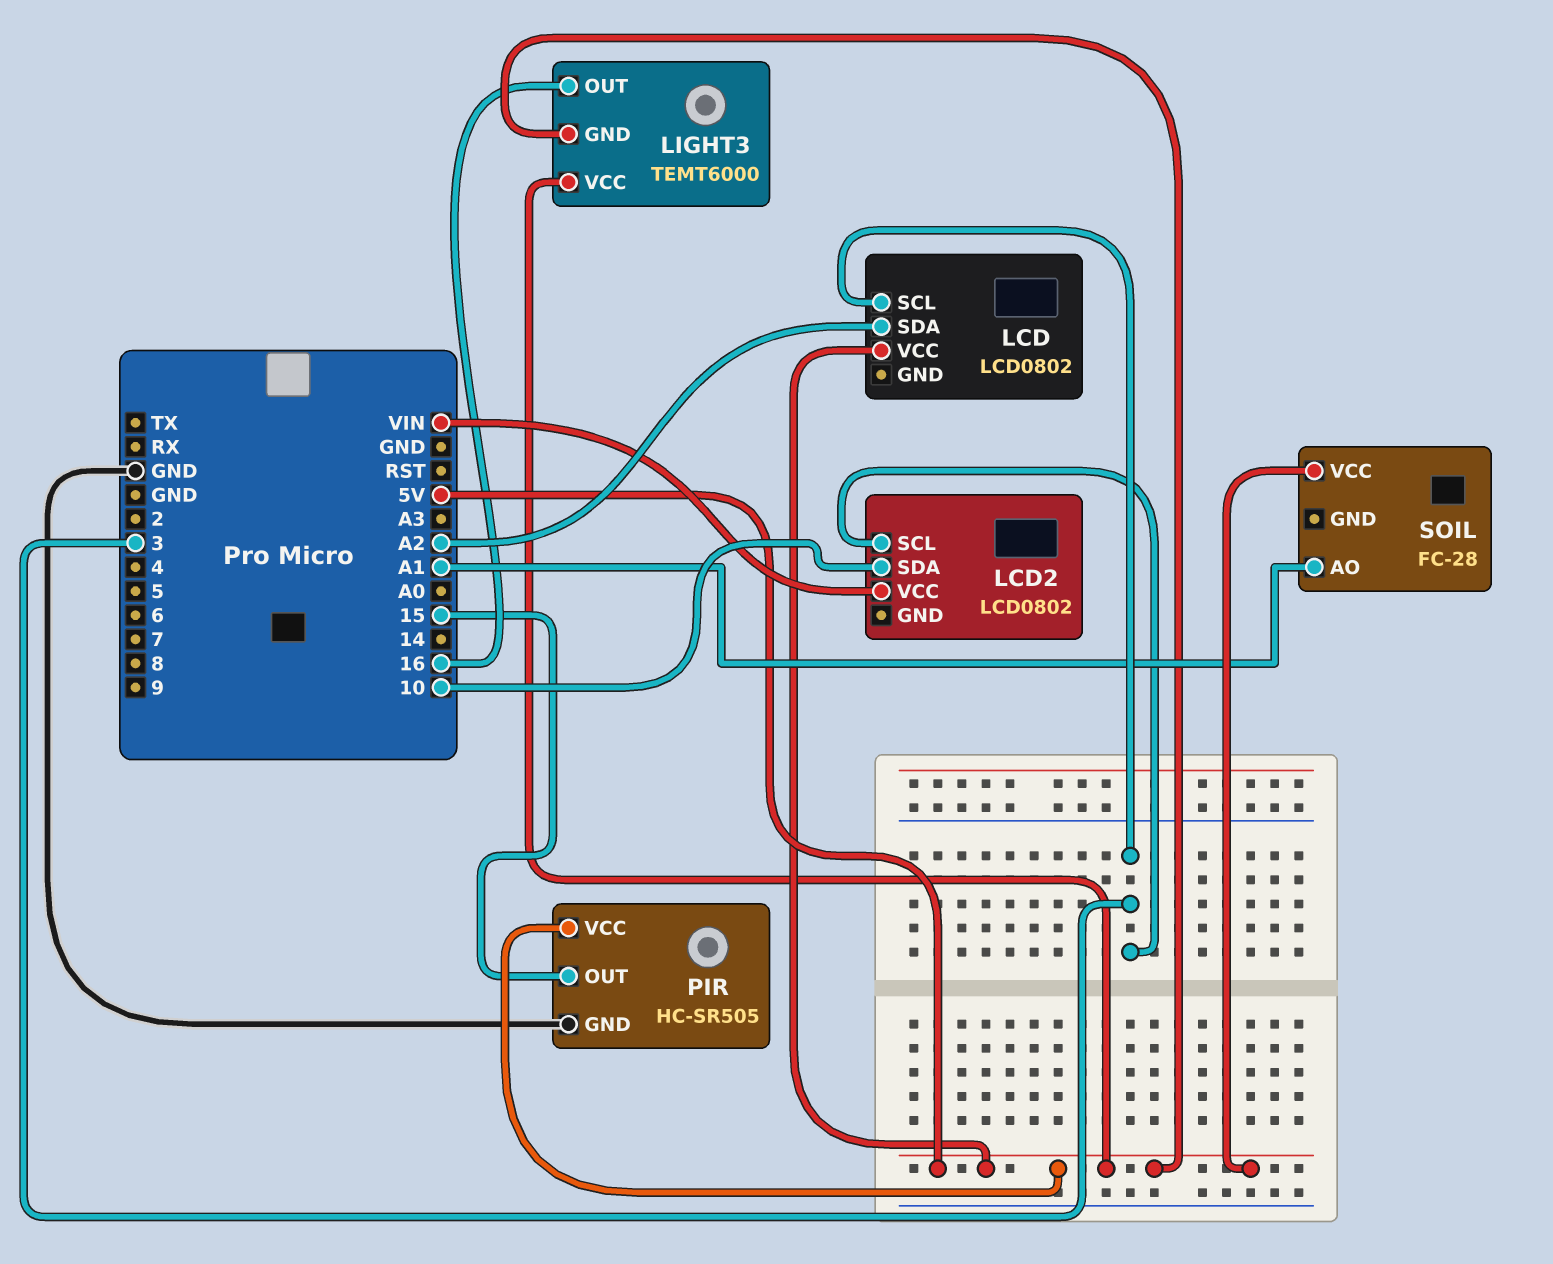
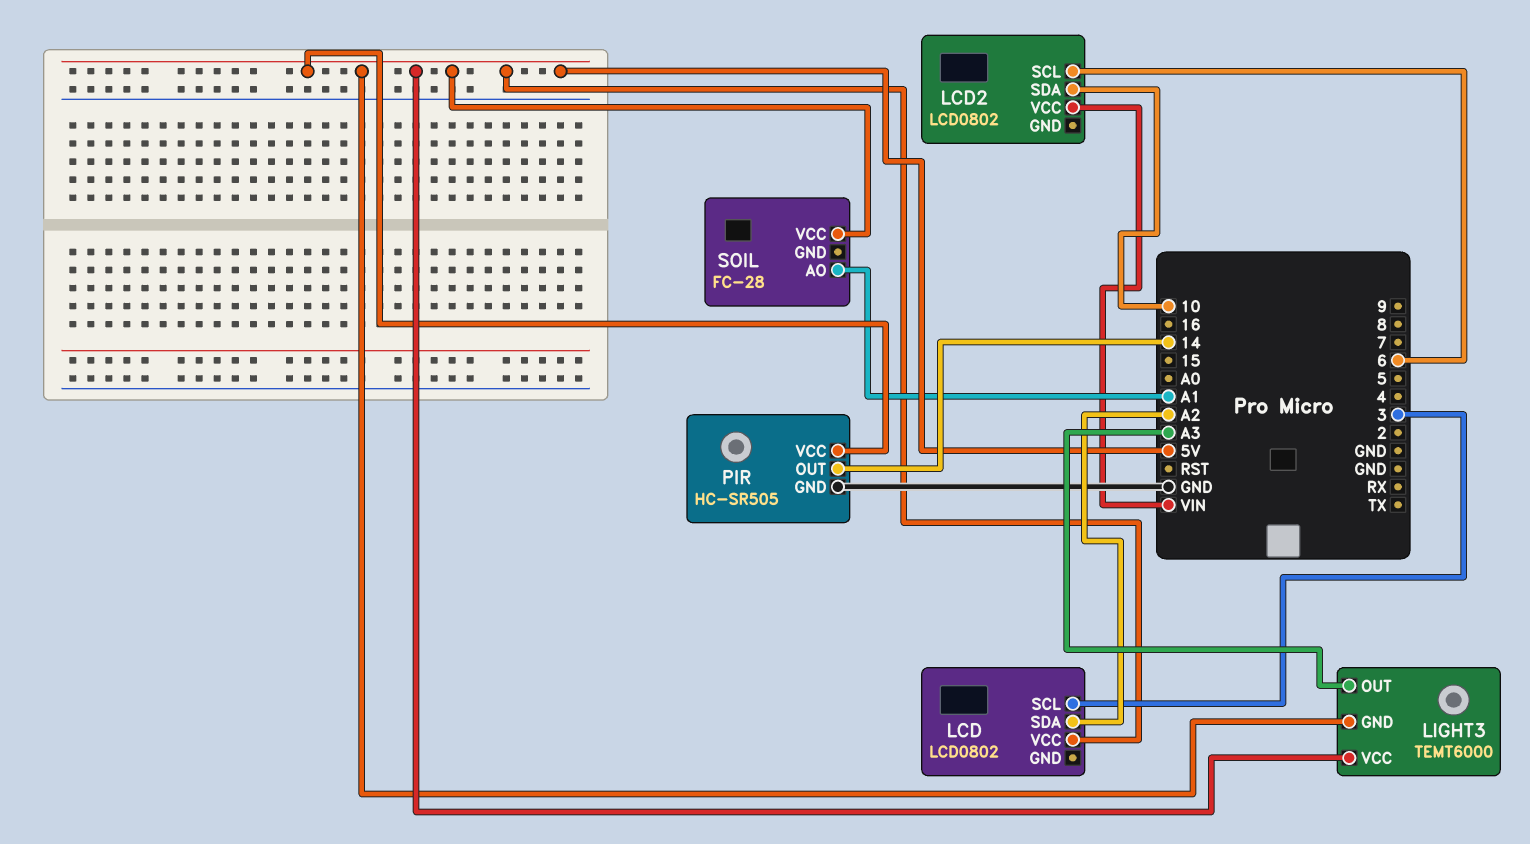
LCD2 pin SCL: 3 -> 6
LIGHT3 pin OUT: 16 -> A3
PIR pin OUT: 15 -> 14

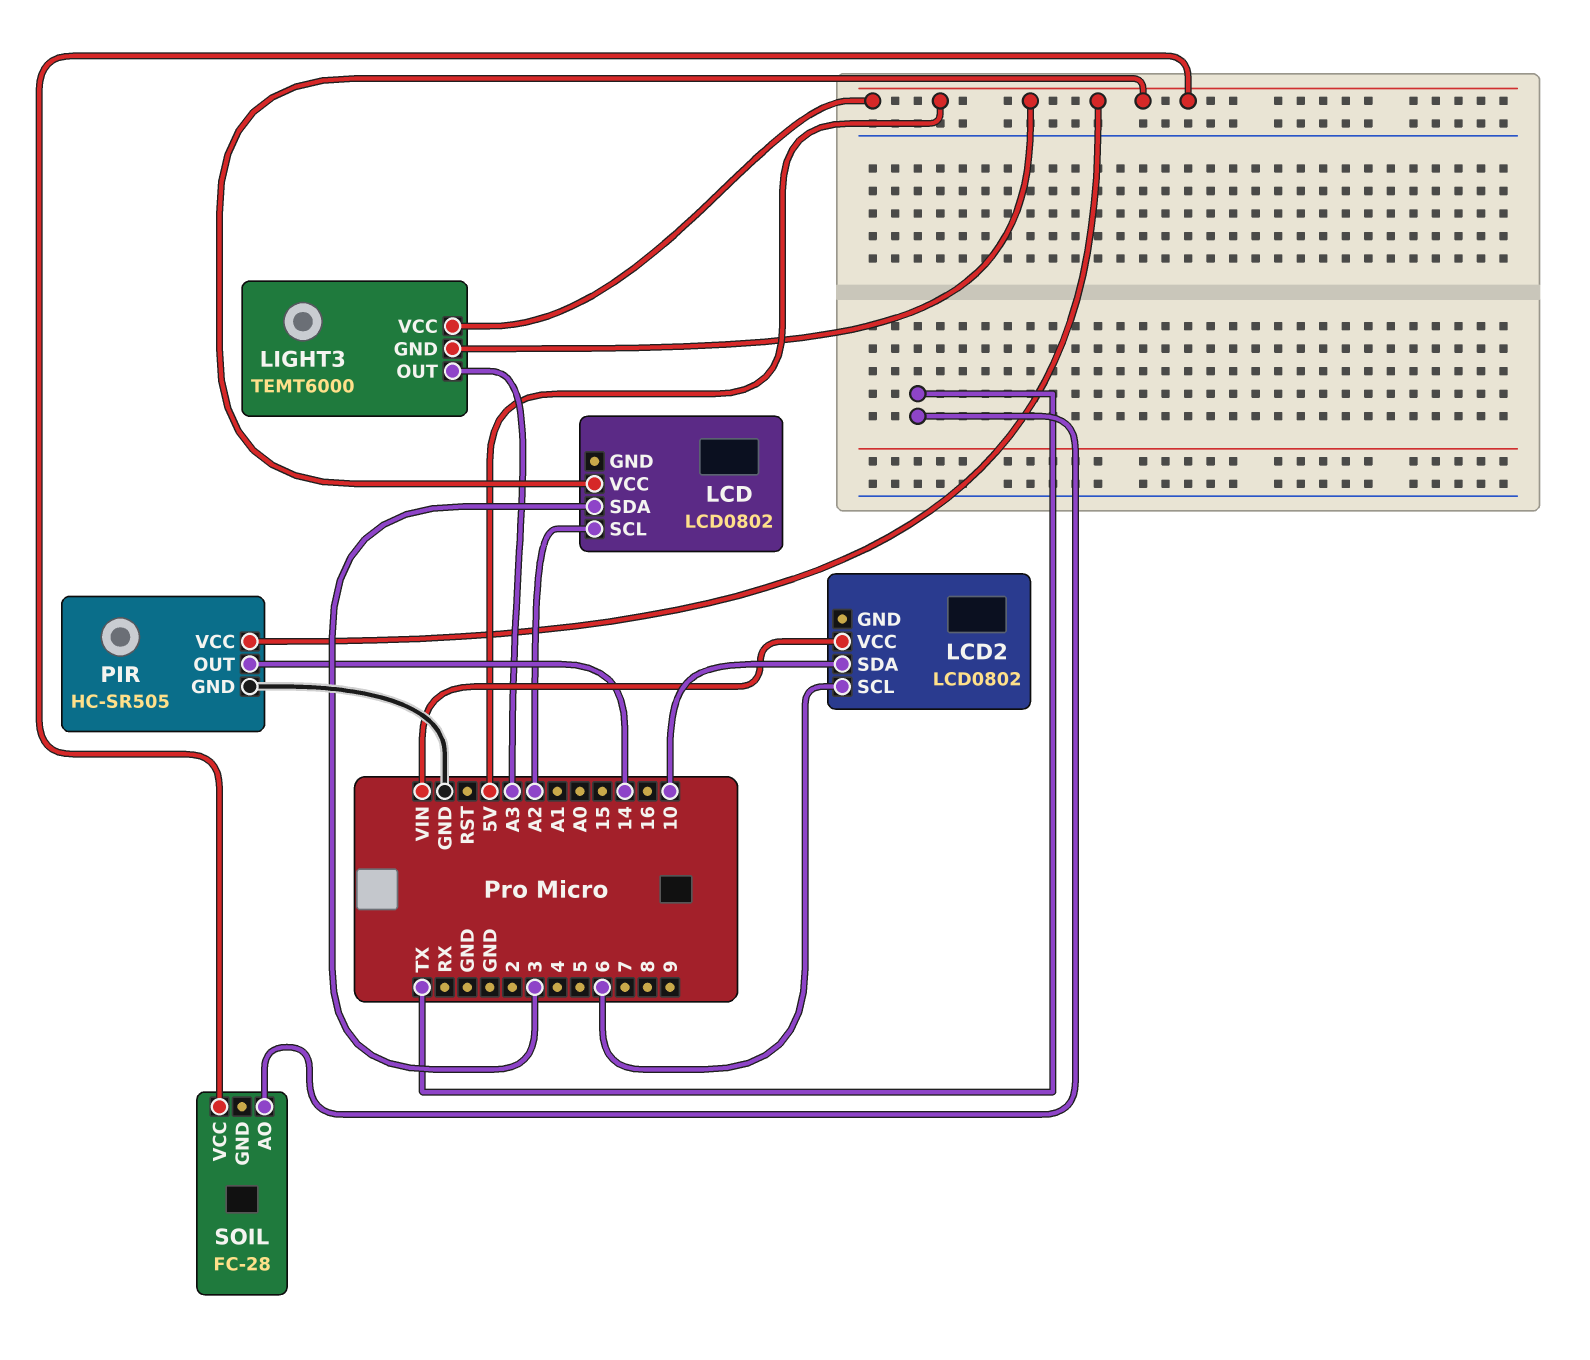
LCD pin SCL: 3 -> A2
LCD pin SDA: A2 -> 3
SOIL pin AO: A1 -> TX

